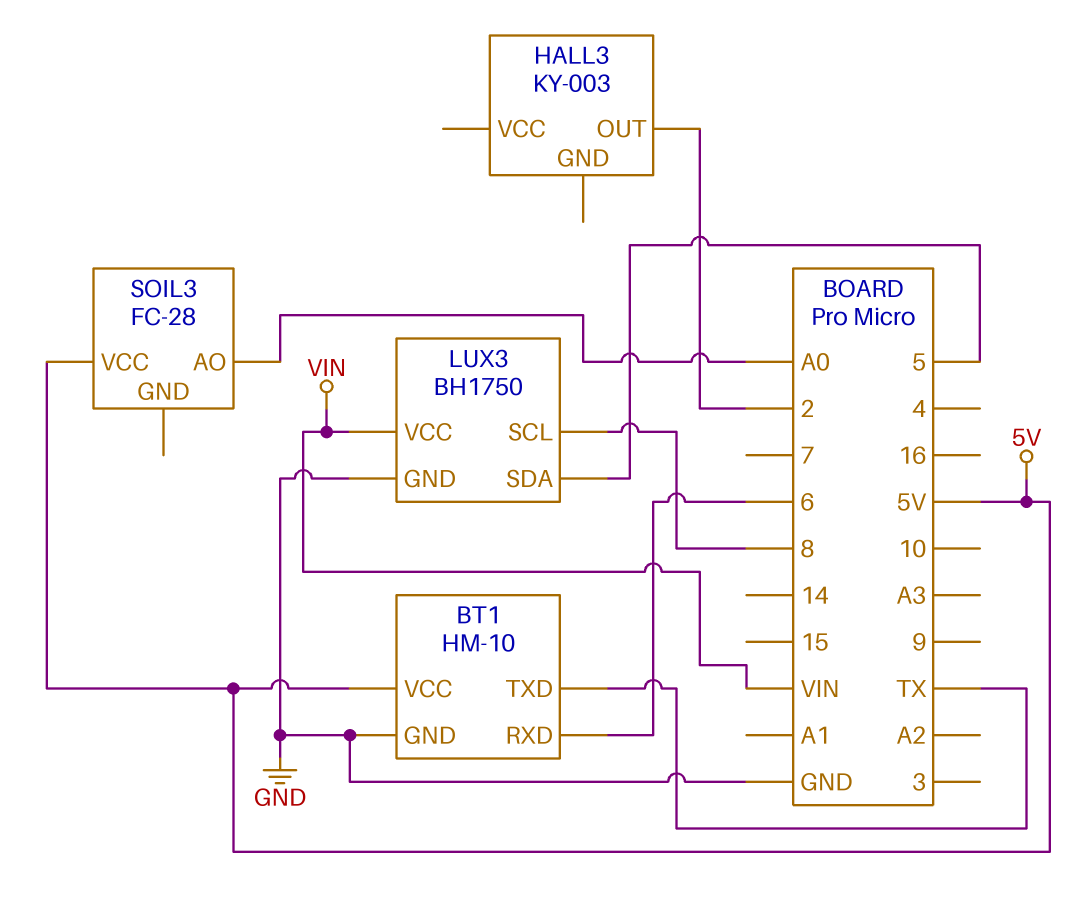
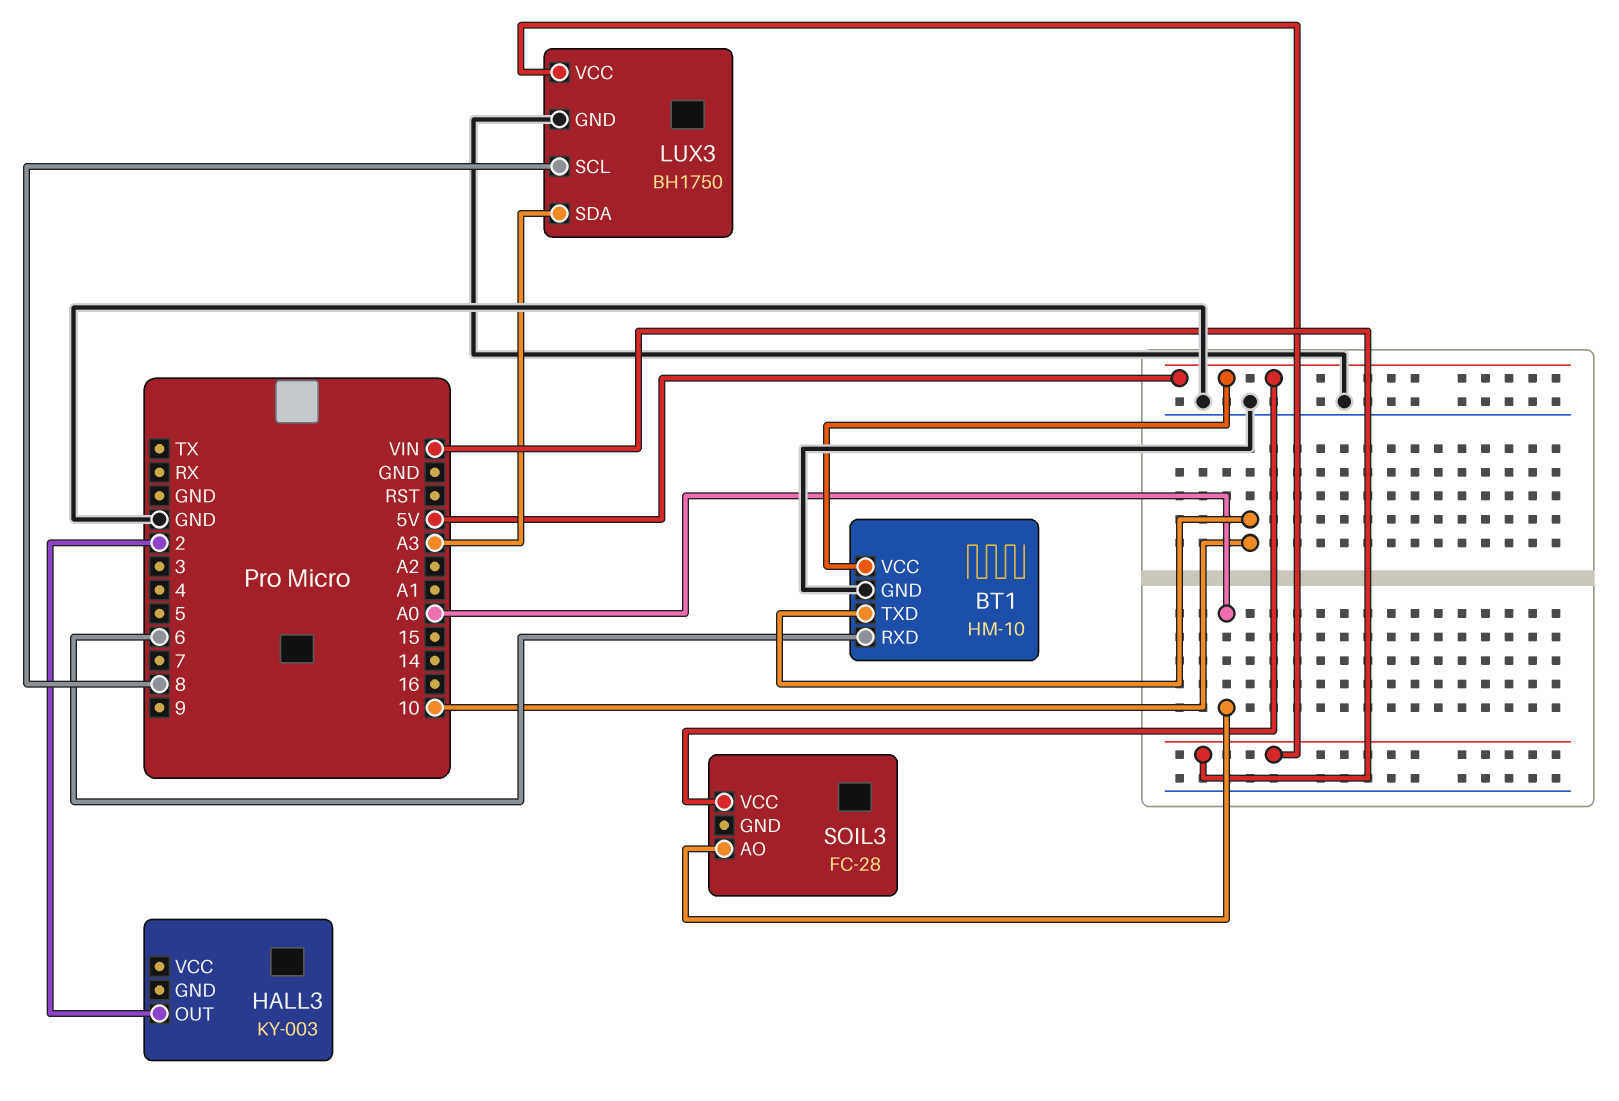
BT1 pin TXD: TX -> 10
LUX3 pin SDA: 5 -> A3

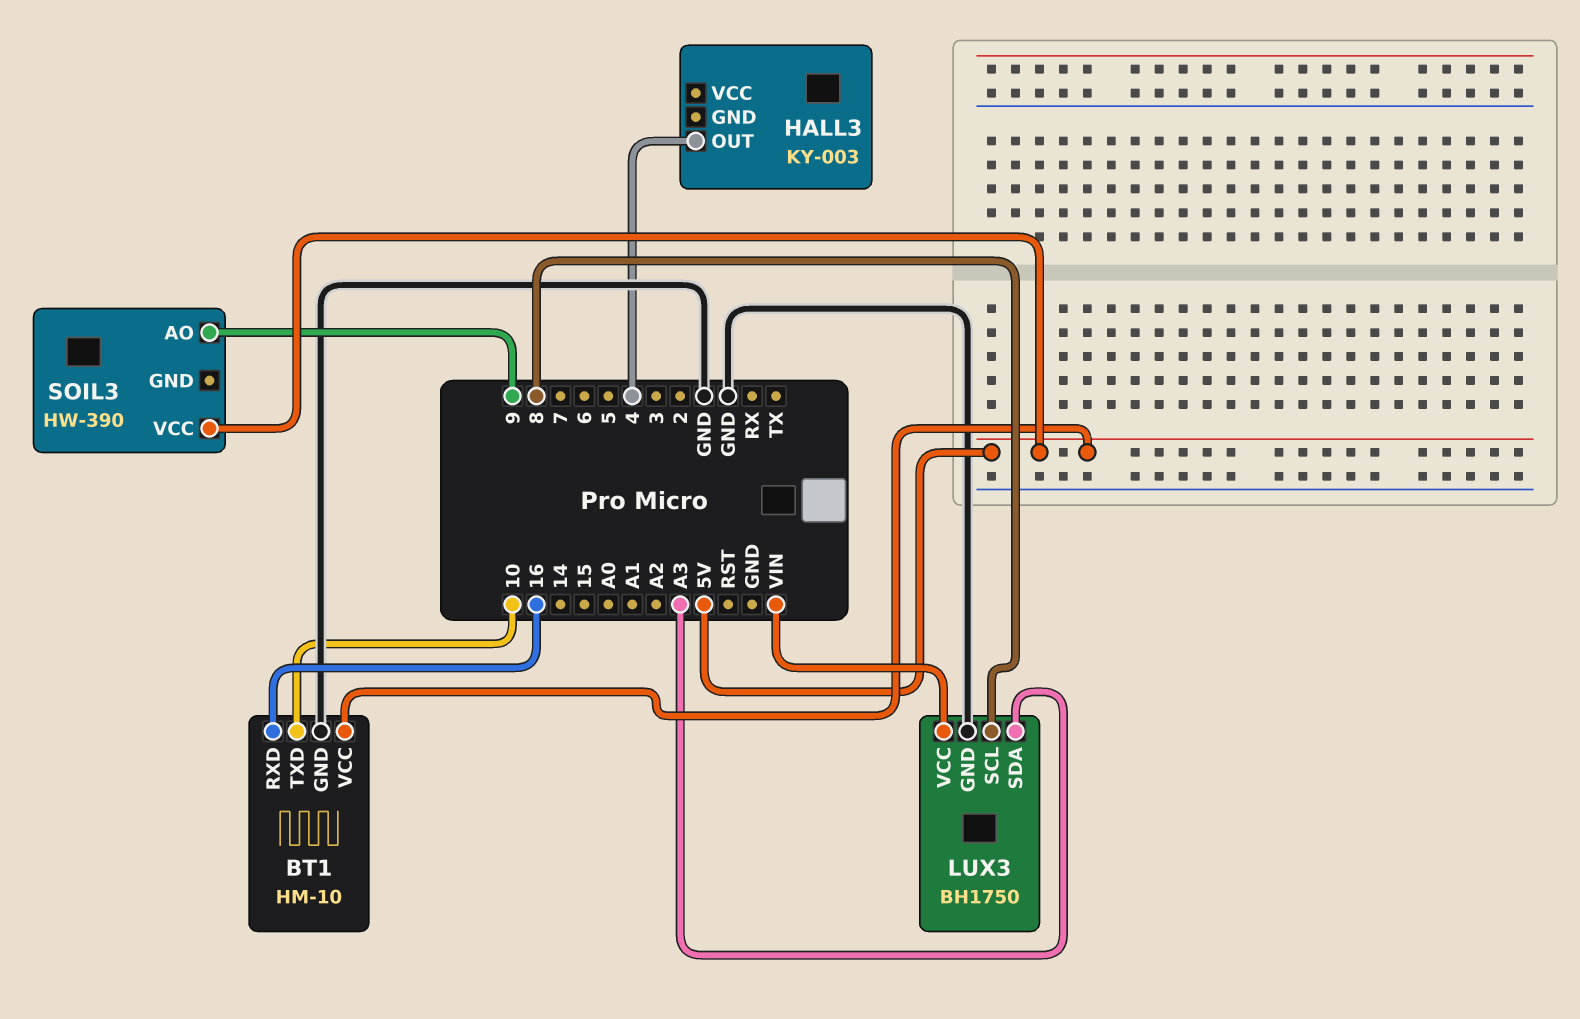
BT1 pin RXD: 6 -> 16
HALL3 pin OUT: 2 -> 4
SOIL3: FC-28 -> HW-390
SOIL3 pin AO: A0 -> 9

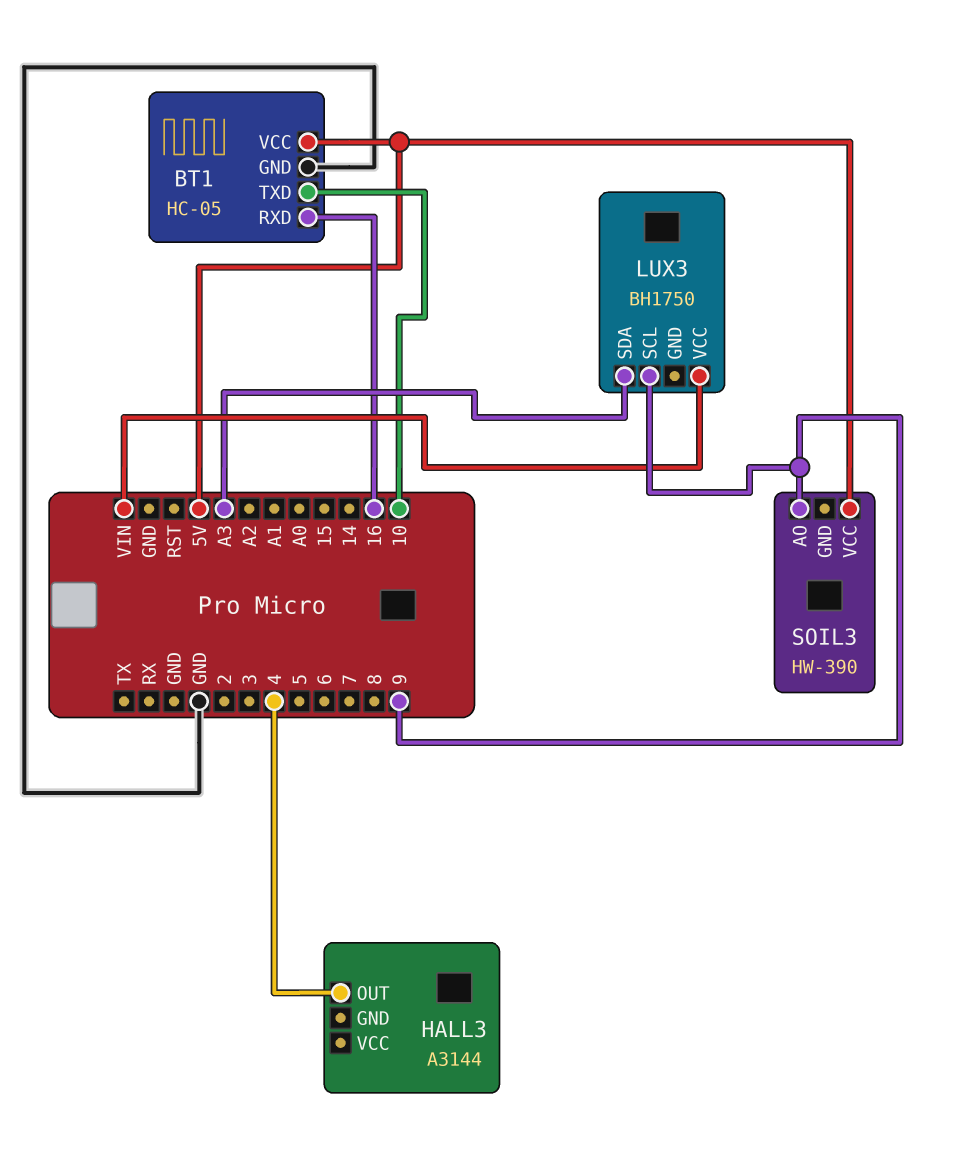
BT1: HM-10 -> HC-05
HALL3: KY-003 -> A3144
LUX3 pin GND: GND -> none
LUX3 pin SCL: 8 -> 9

